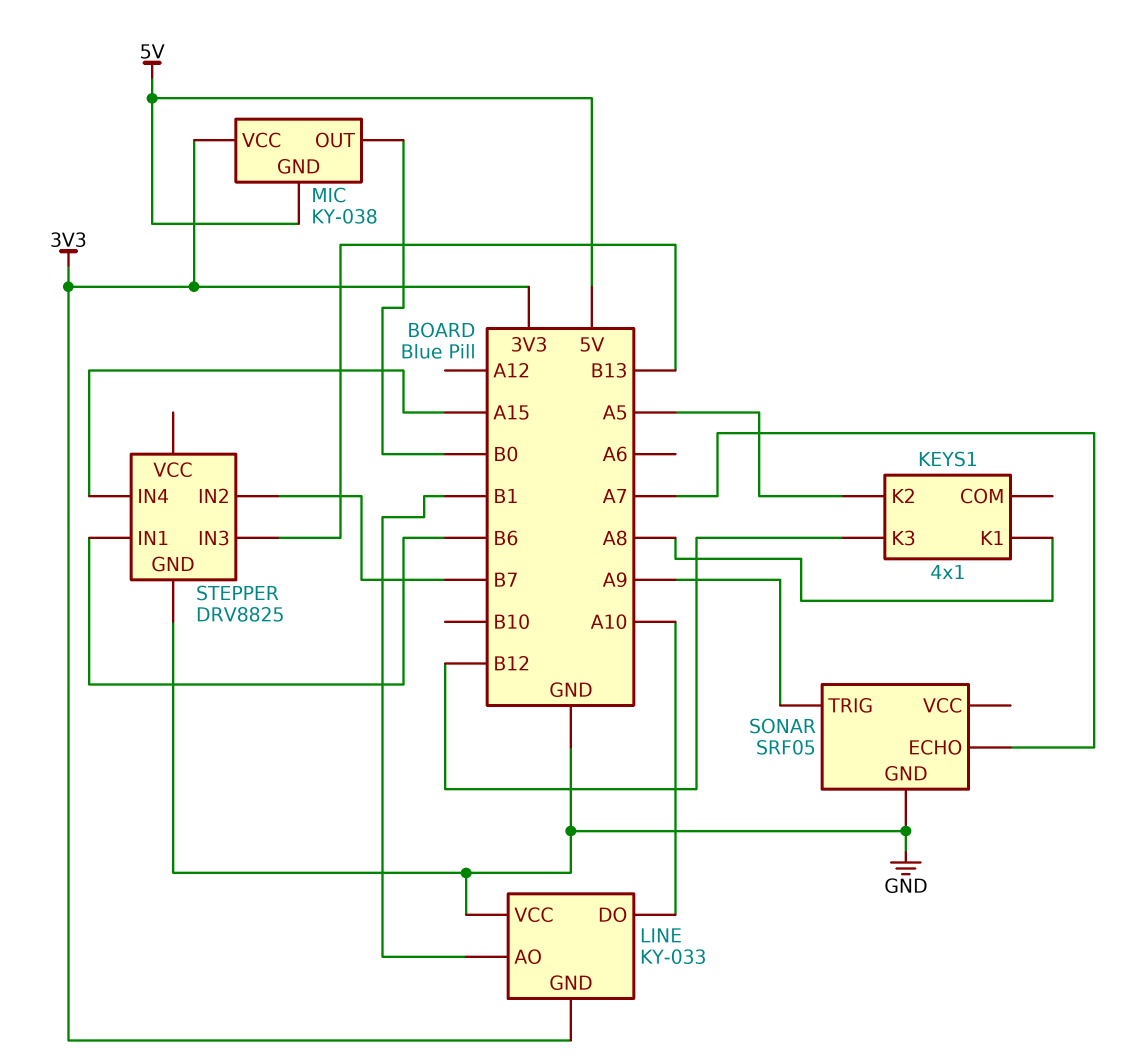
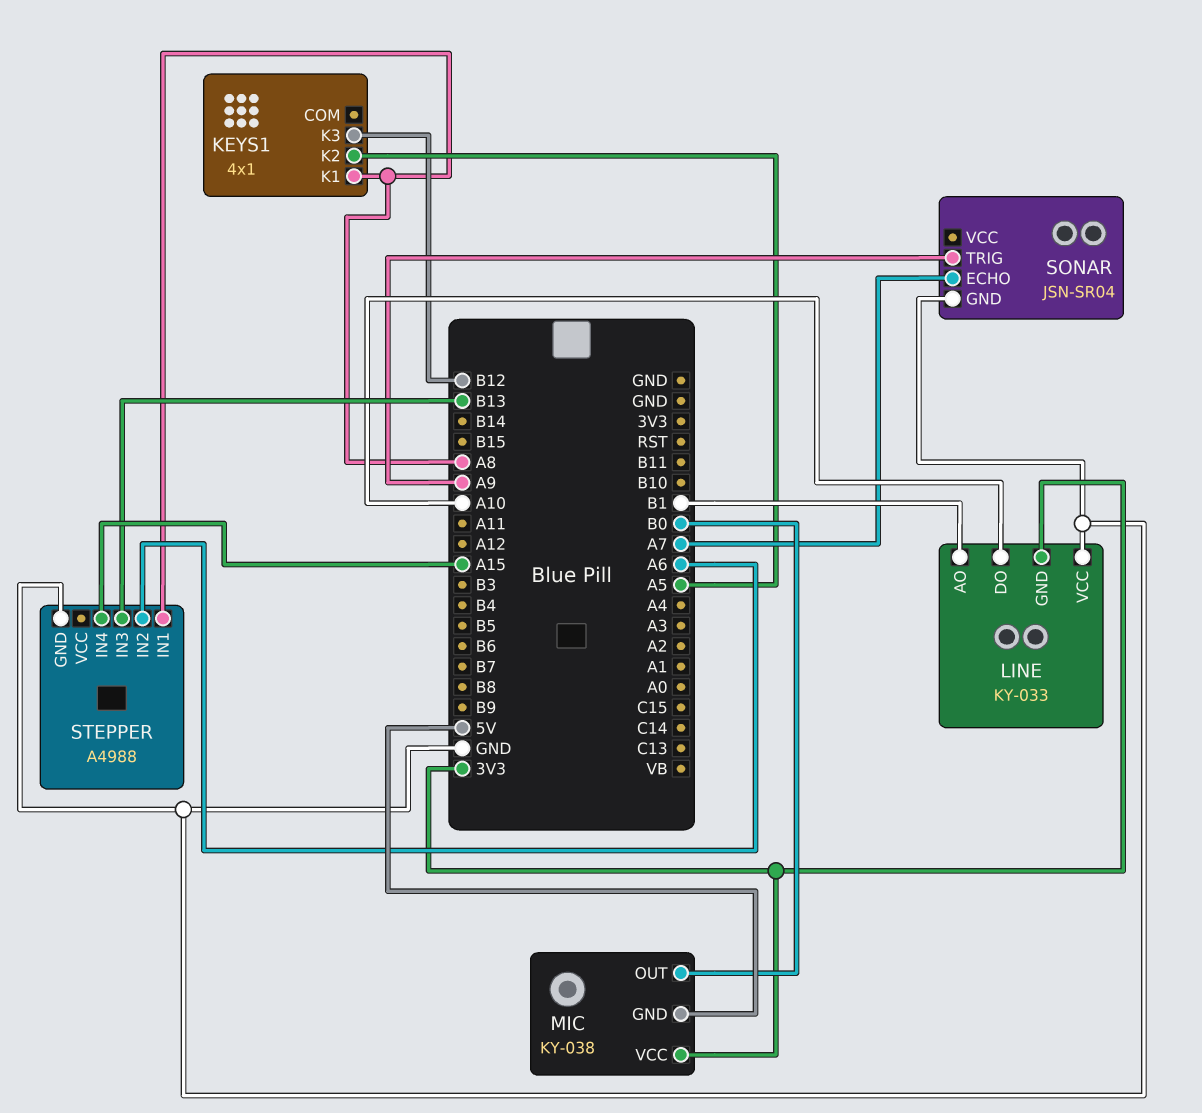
SONAR: SRF05 -> JSN-SR04
STEPPER: DRV8825 -> A4988
STEPPER pin IN1: B6 -> A8
STEPPER pin IN2: B7 -> A6

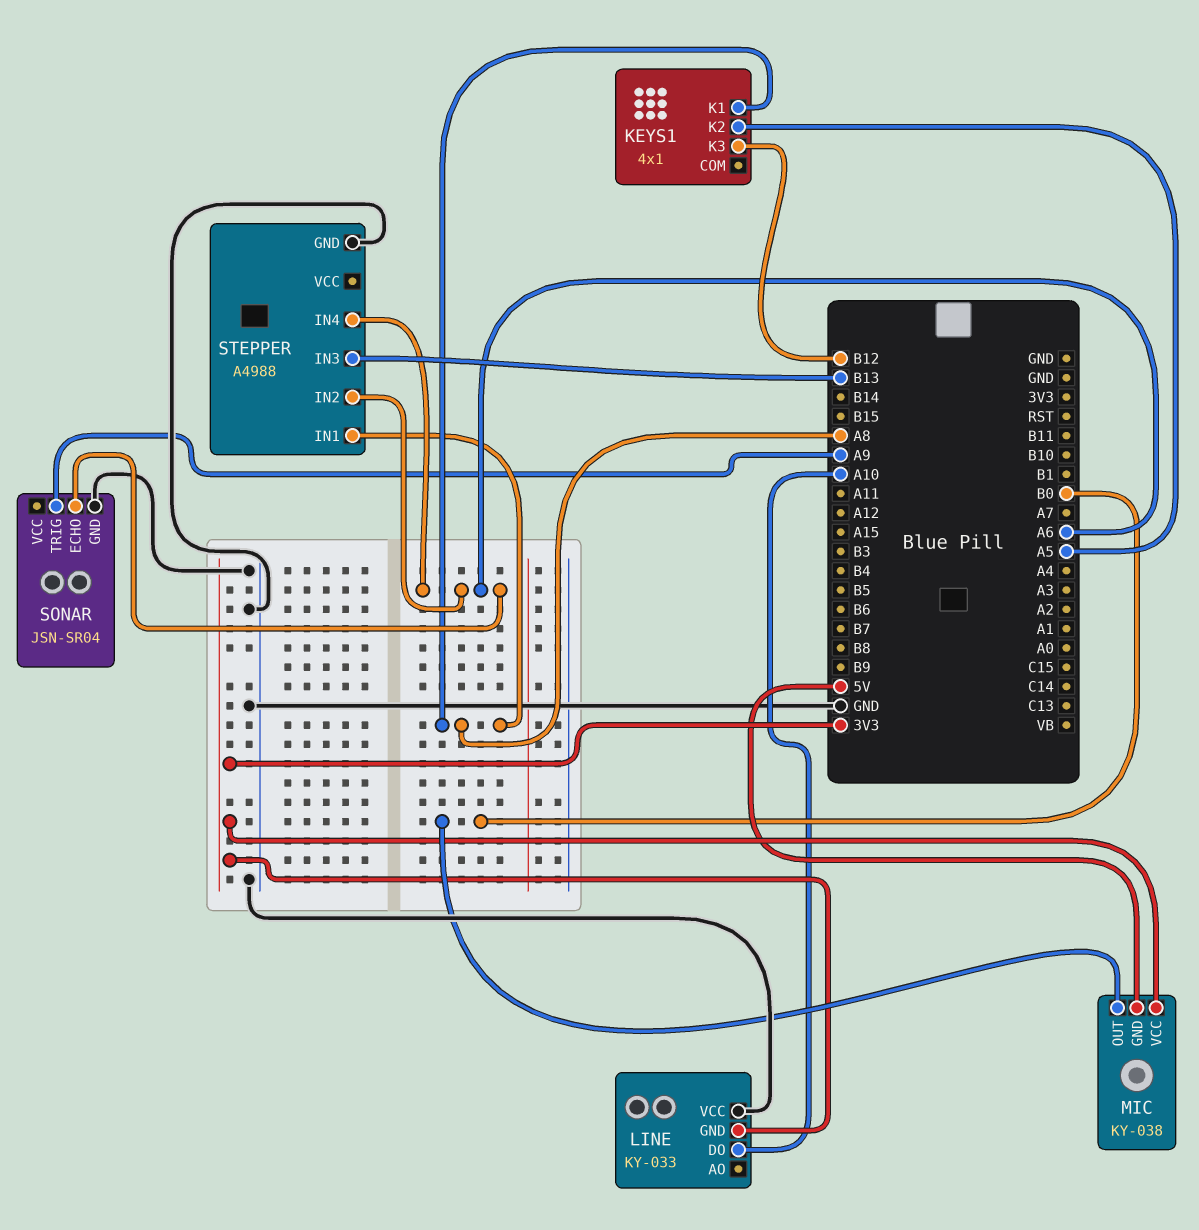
LINE pin AO: B1 -> none
SONAR pin ECHO: A7 -> A6
STEPPER pin IN4: A15 -> A6

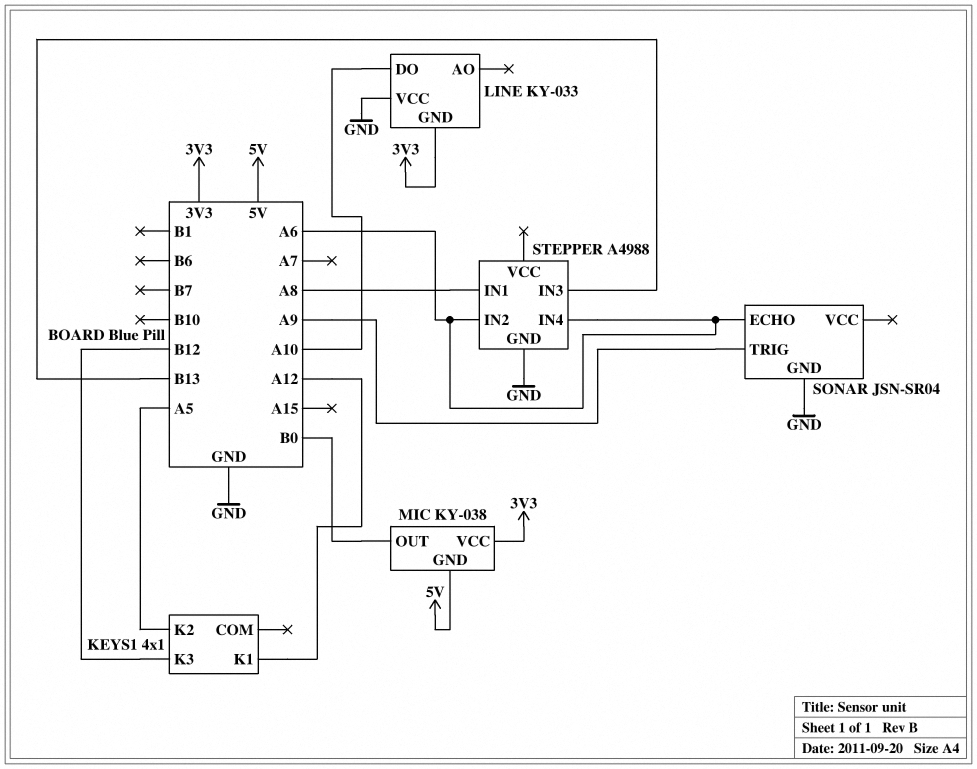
KEYS1 pin K1: A8 -> A12

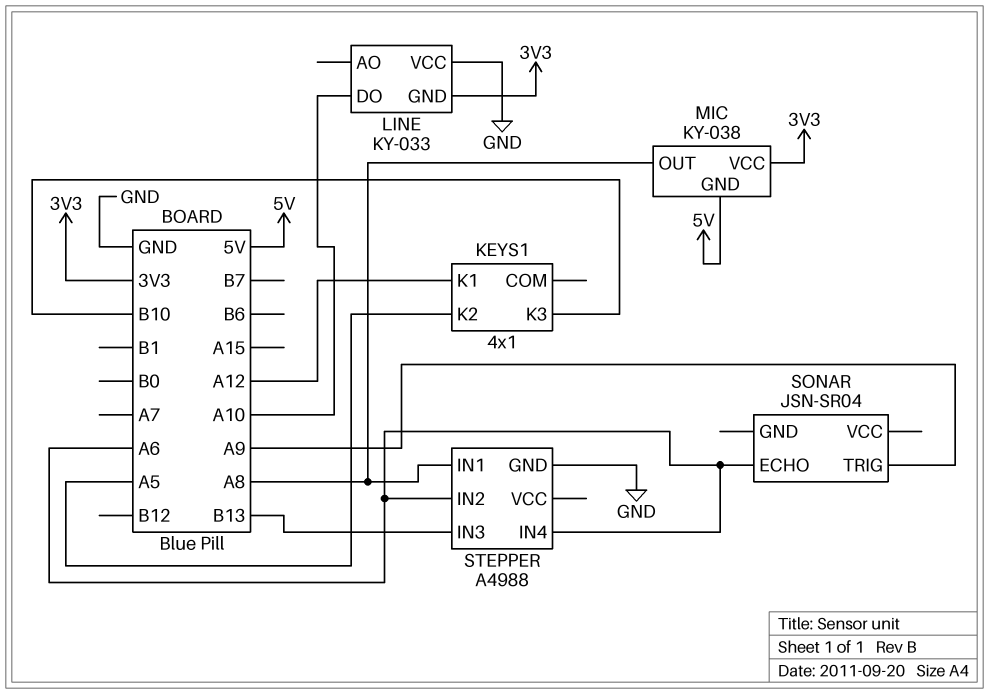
KEYS1 pin K3: B12 -> B10
MIC pin OUT: B0 -> A8
SONAR pin GND: GND -> none

